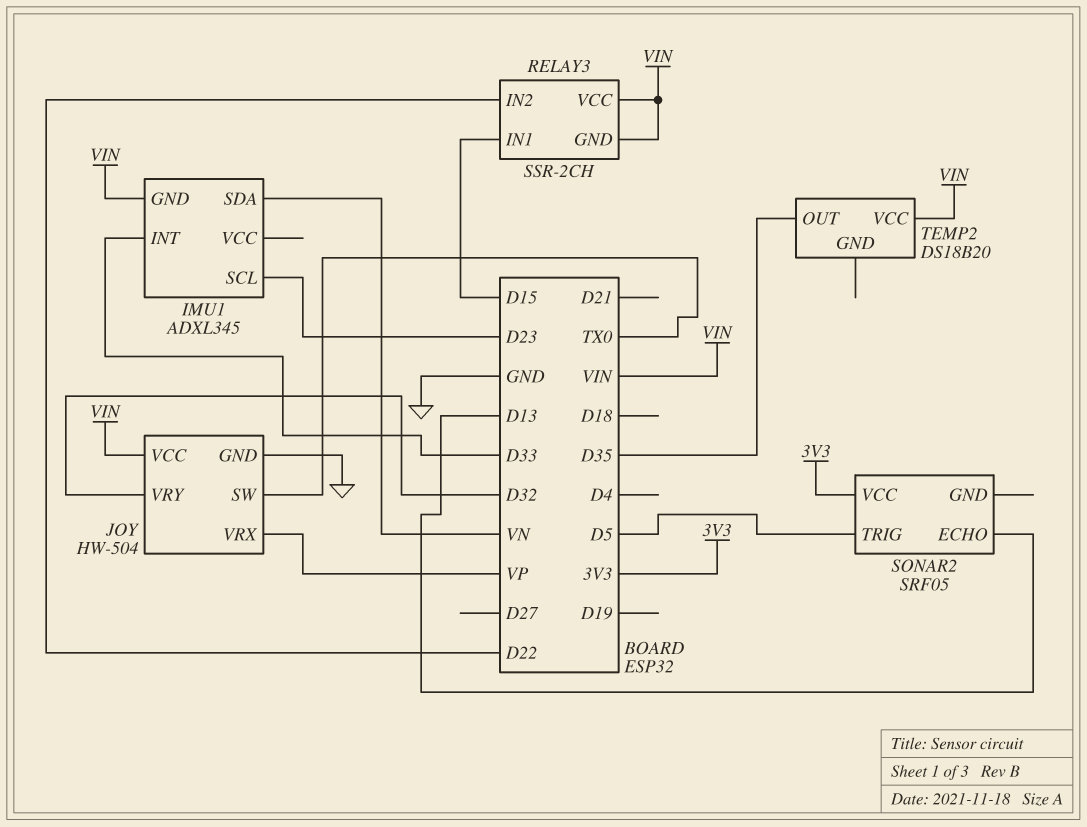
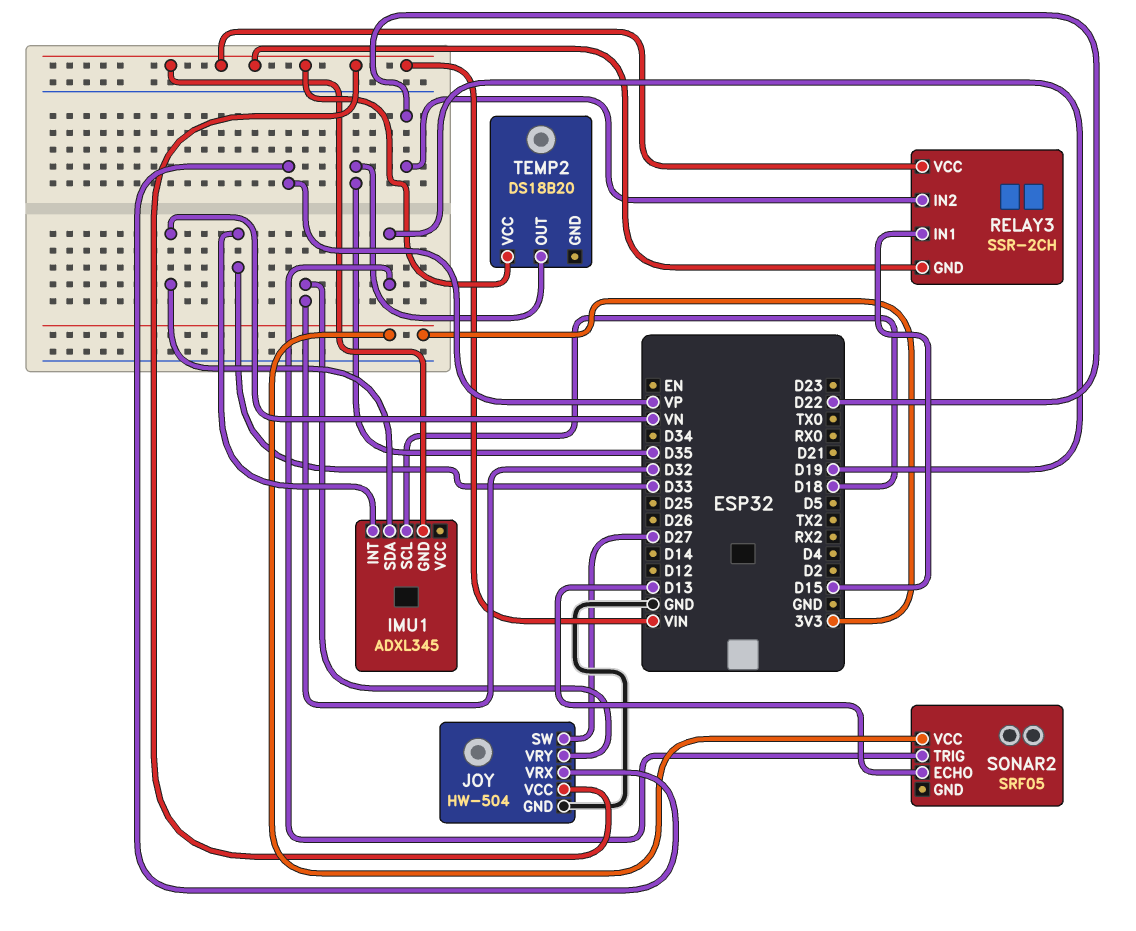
IMU1 pin SCL: D23 -> D18
JOY pin SW: TX0 -> D27
SONAR2 pin TRIG: D5 -> D19

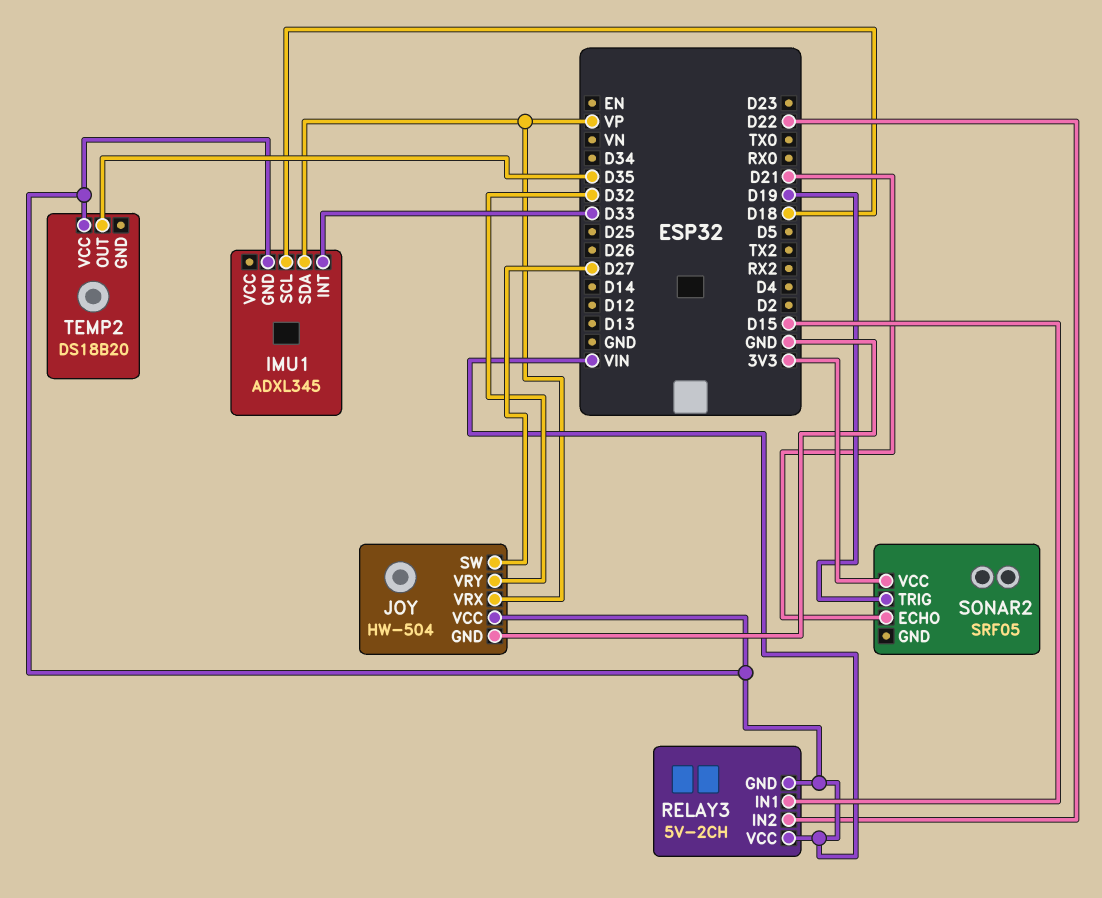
IMU1 pin SDA: VN -> VP
RELAY3: SSR-2CH -> 5V-2CH
SONAR2 pin ECHO: D13 -> D21

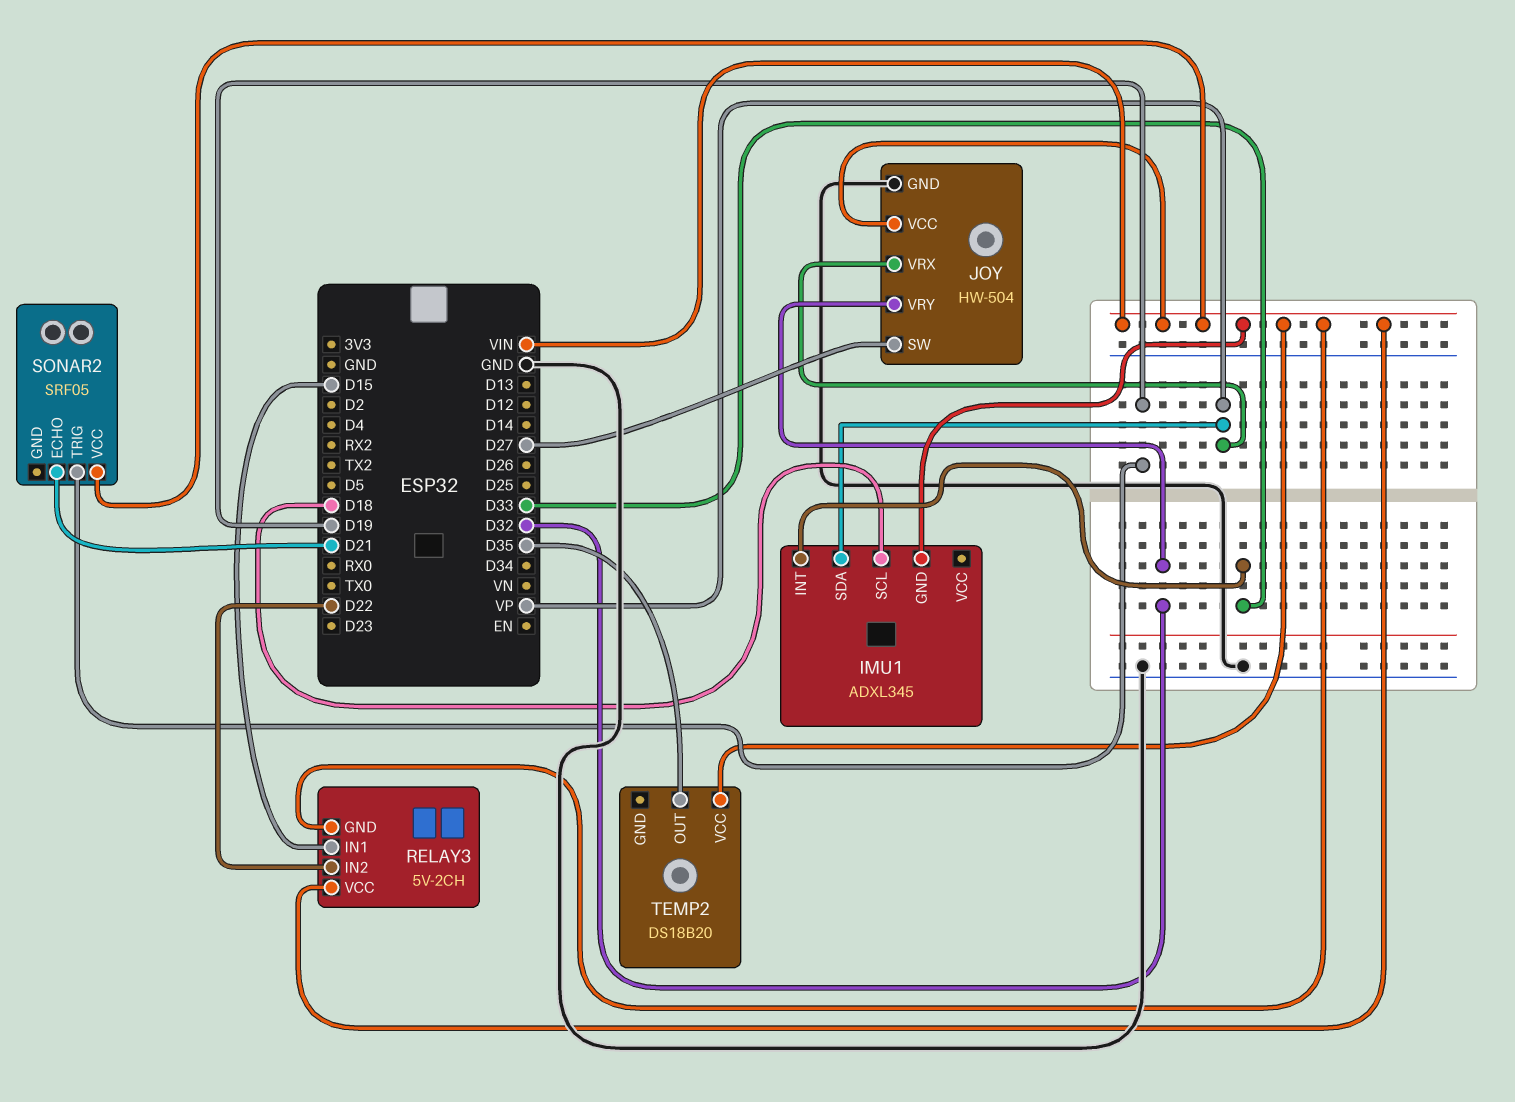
SONAR2 pin VCC: 3V3 -> VIN

